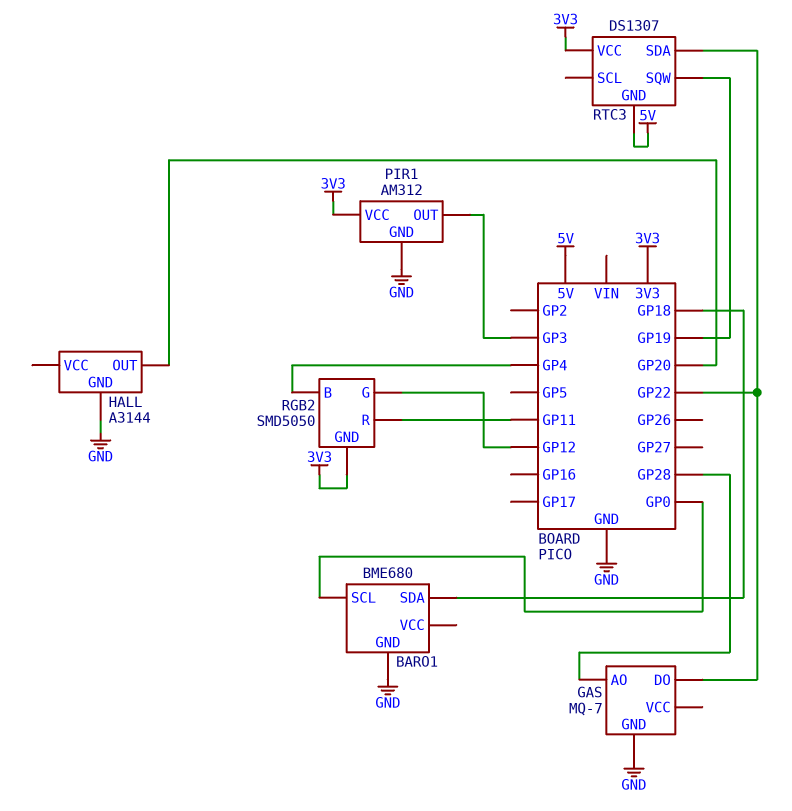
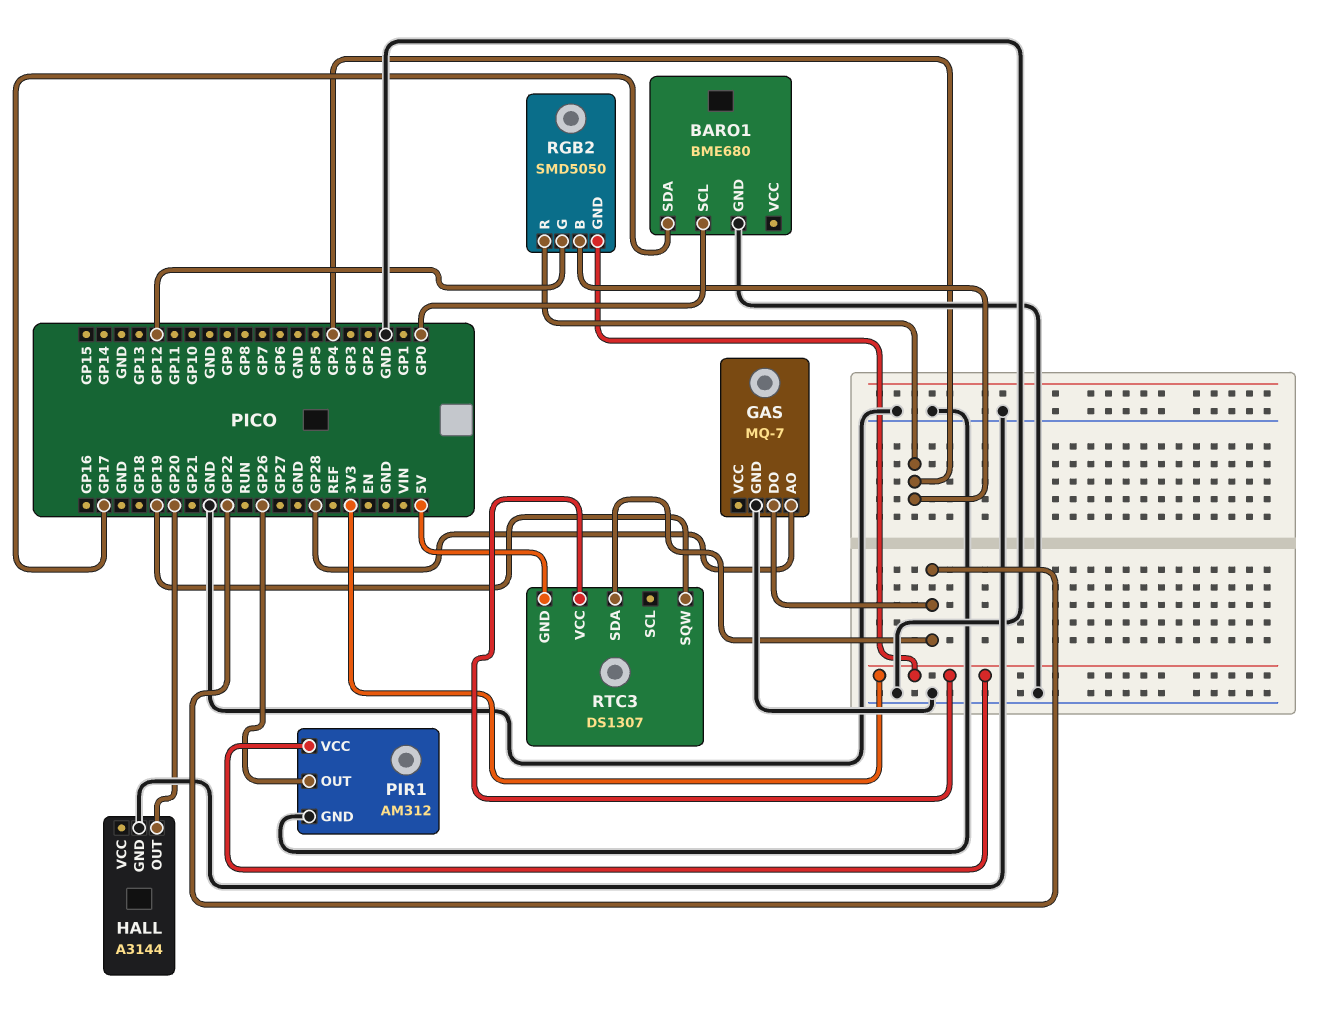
BARO1 pin SDA: GP18 -> GP17
PIR1 pin OUT: GP3 -> GP26
RGB2 pin R: GP11 -> GP4

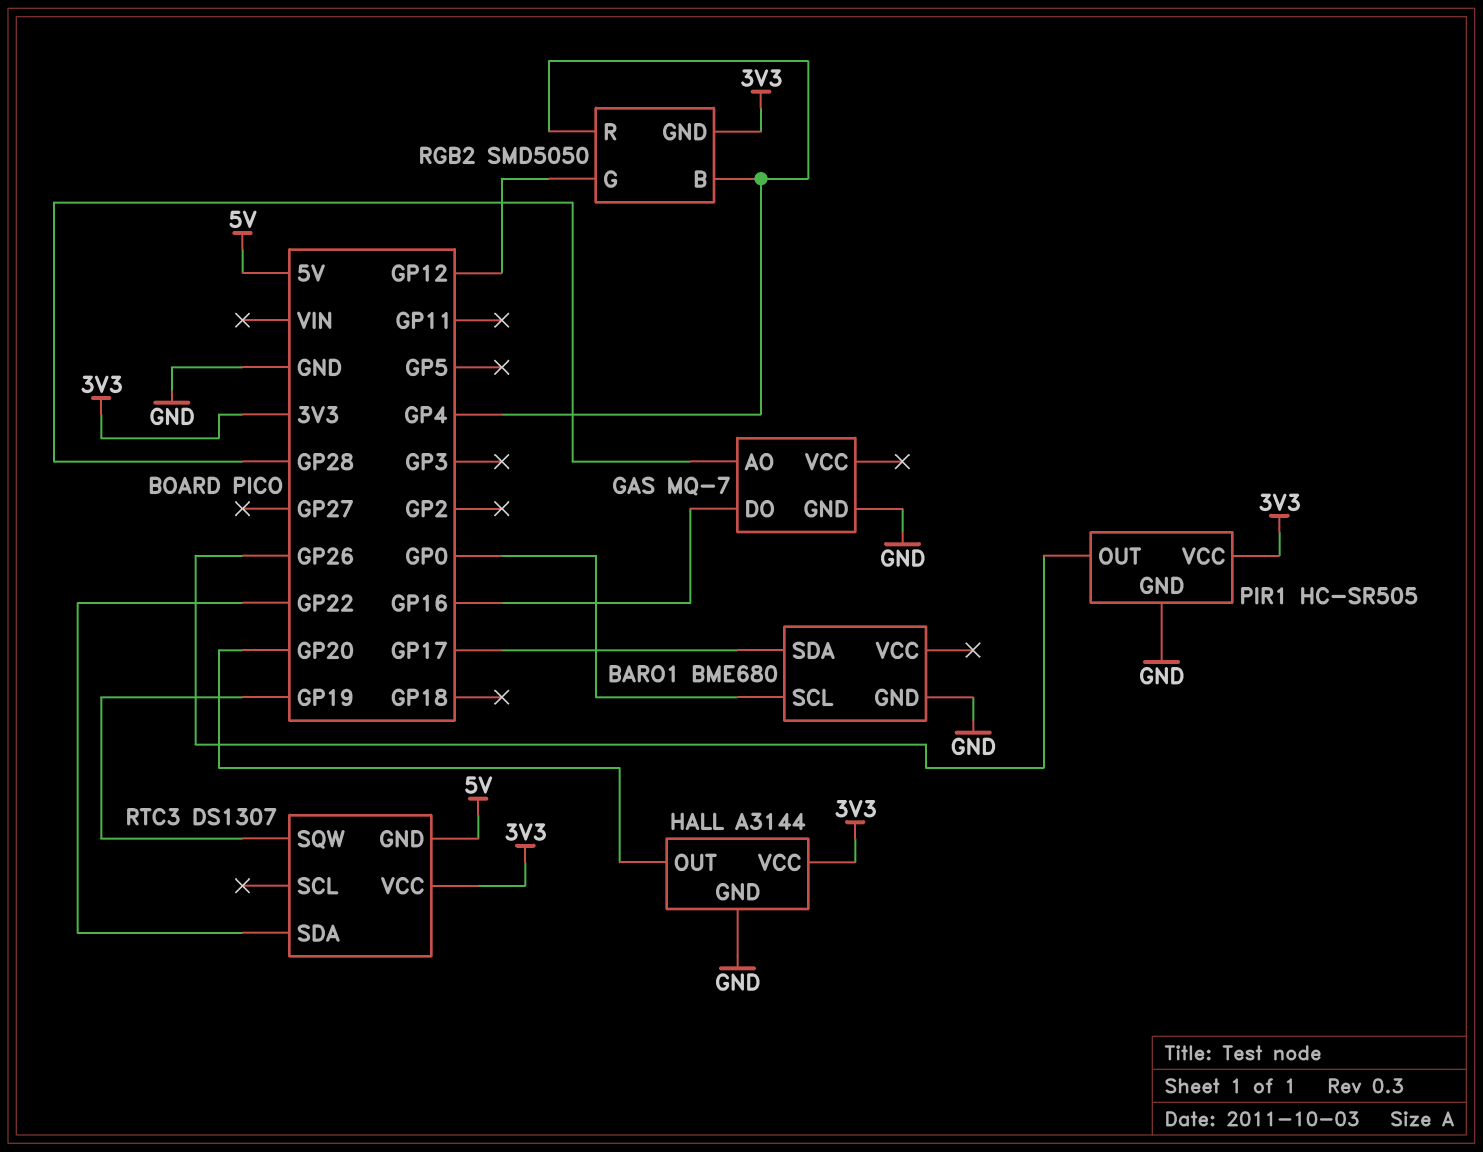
GAS pin DO: GP22 -> GP16
HALL pin VCC: none -> 3V3
PIR1: AM312 -> HC-SR505

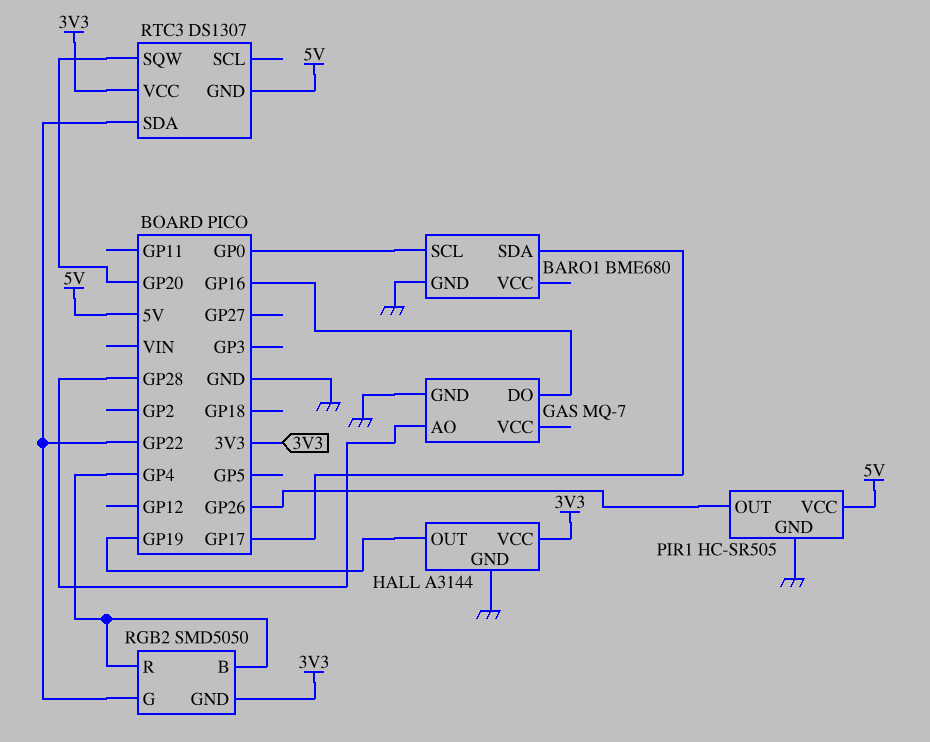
HALL pin OUT: GP20 -> GP19
PIR1 pin VCC: 3V3 -> 5V
RGB2 pin G: GP12 -> GP22
RTC3 pin SQW: GP19 -> GP20

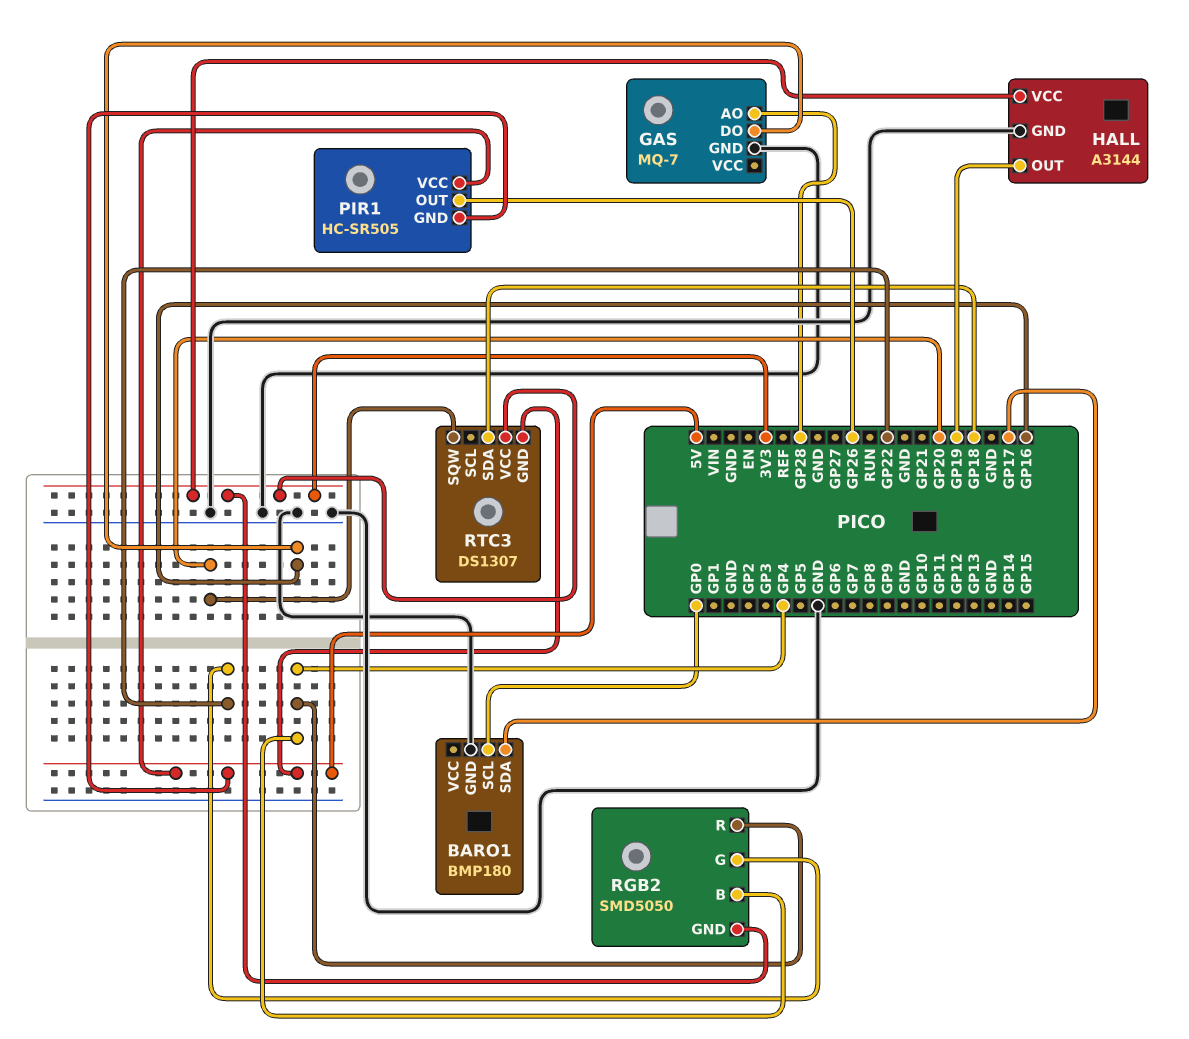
BARO1: BME680 -> BMP180
PIR1 pin GND: GND -> 5V
RTC3 pin SDA: GP22 -> GP18

